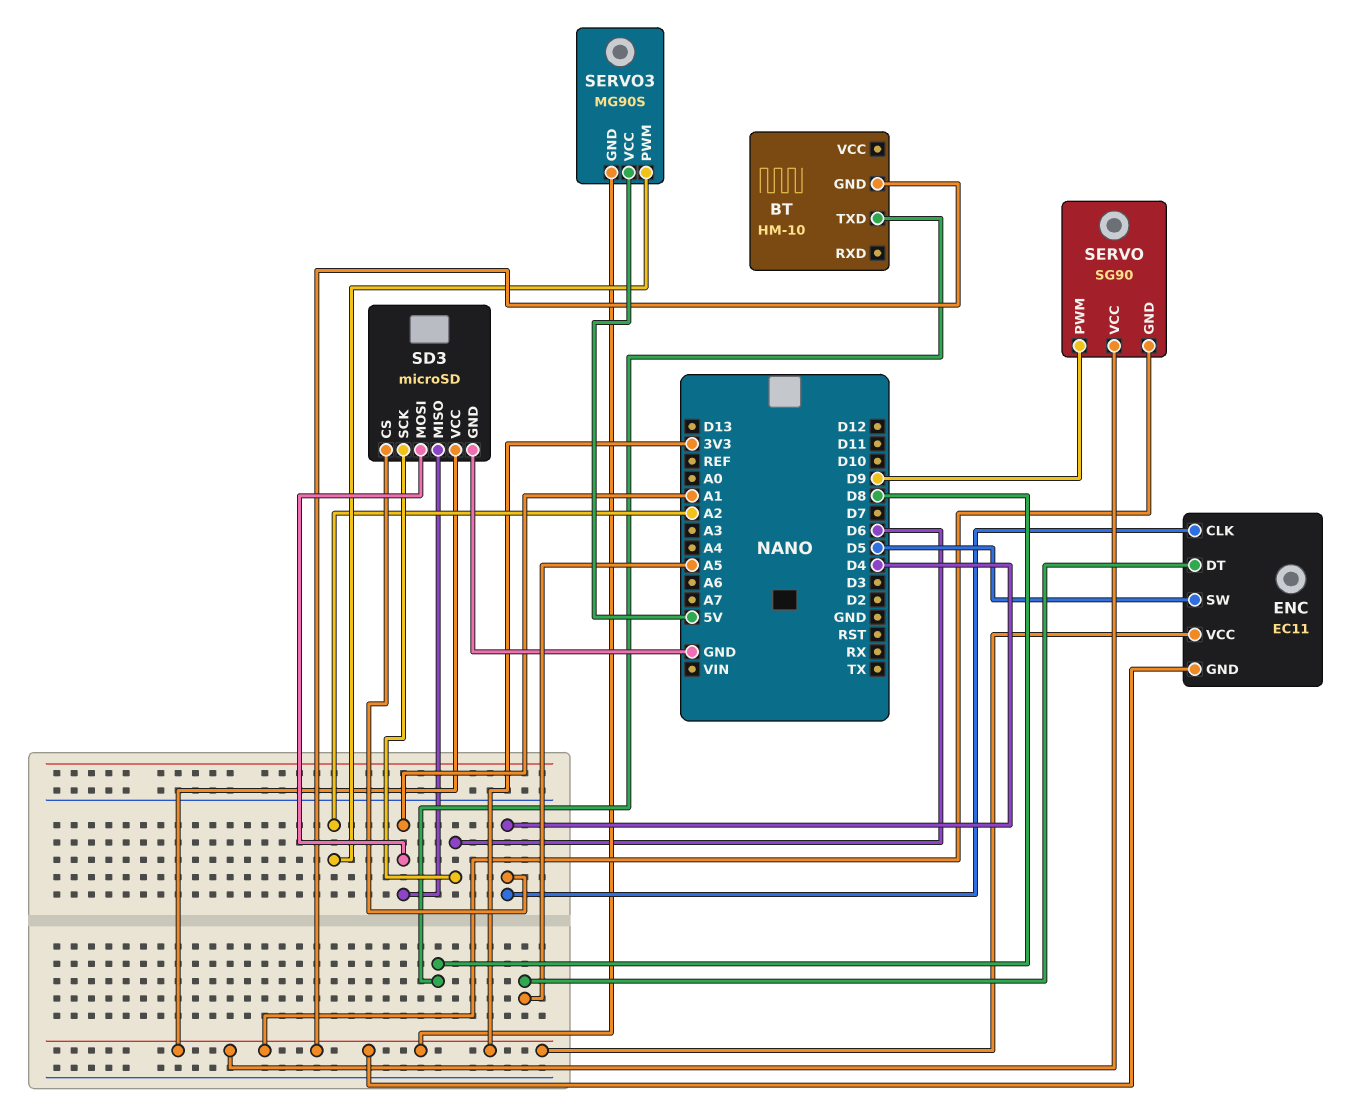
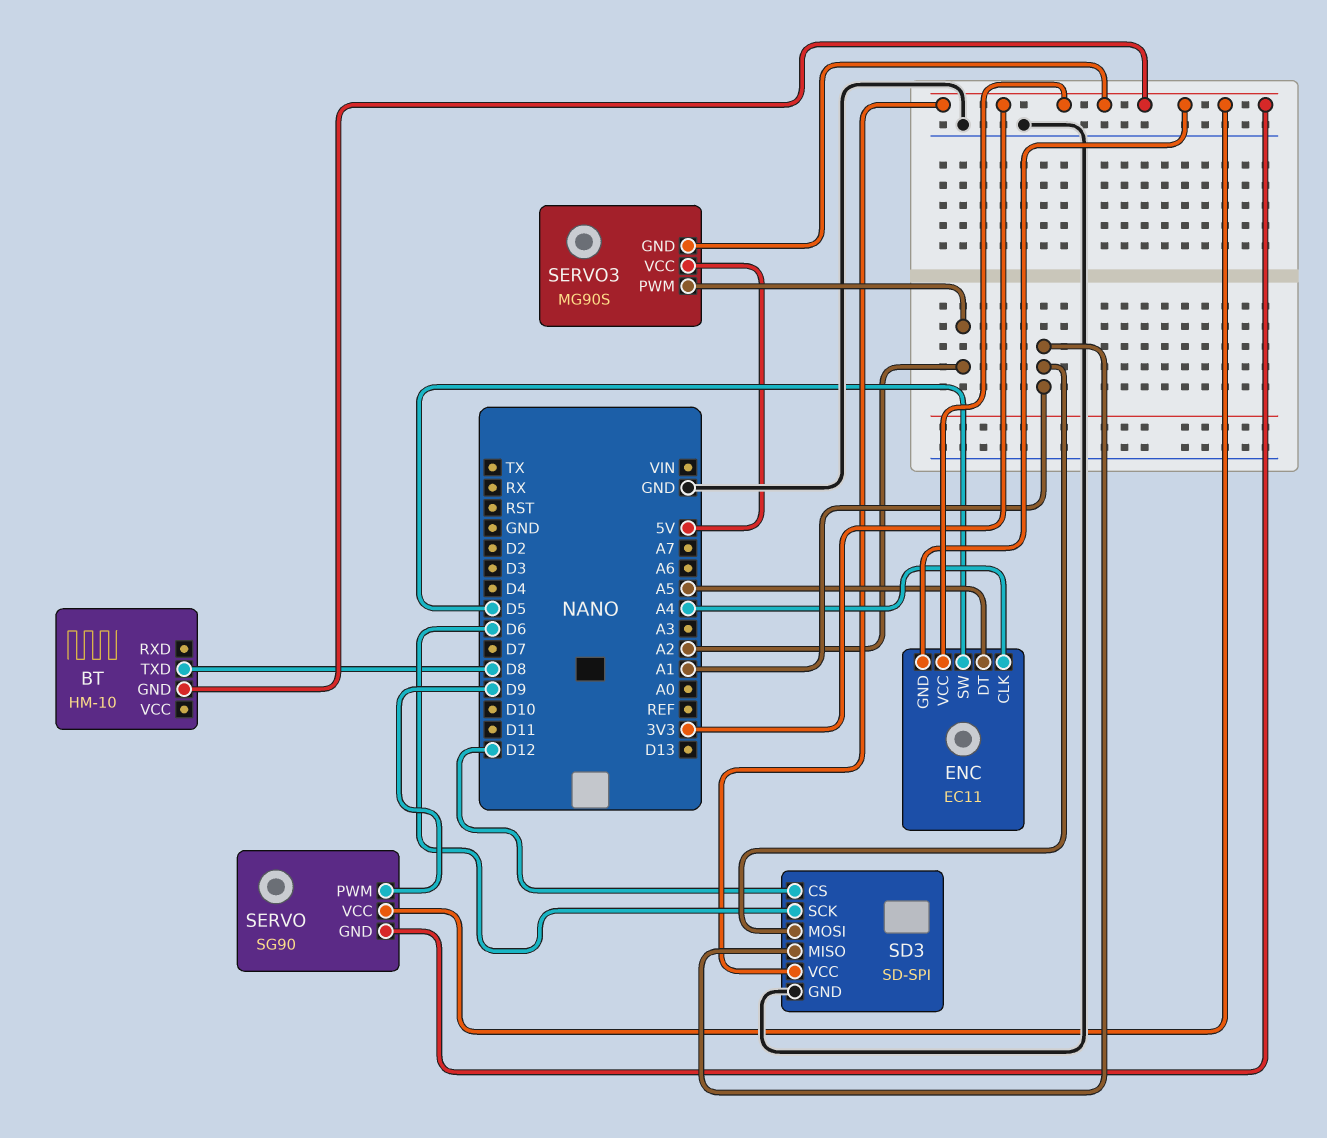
ENC pin CLK: D4 -> A4
SD3: microSD -> SD-SPI
SD3 pin CS: D4 -> D12

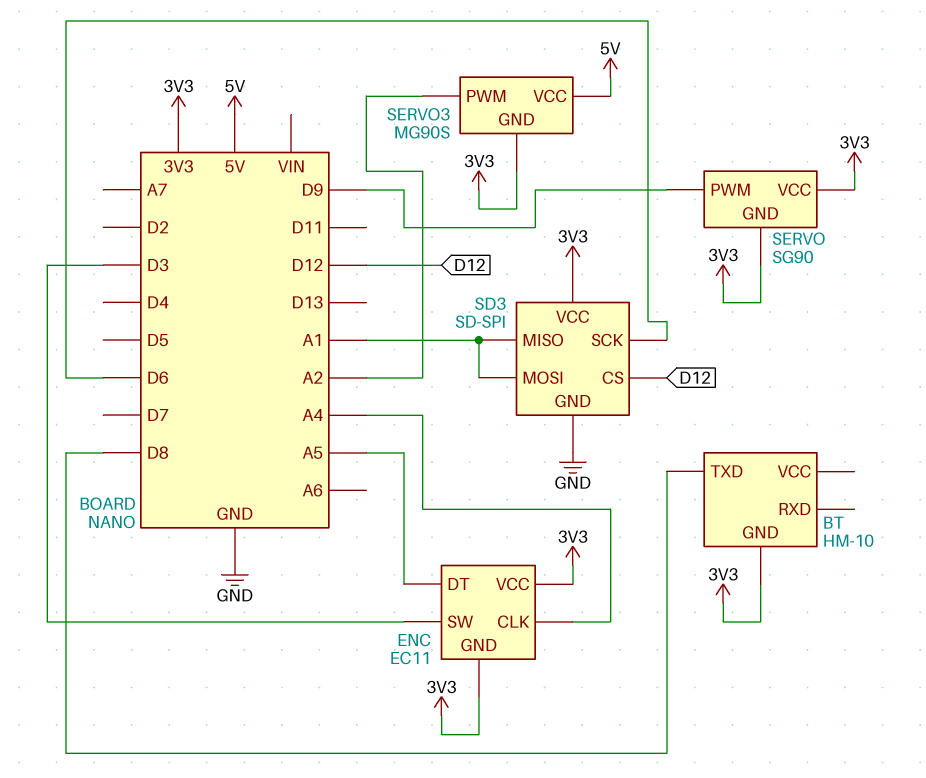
ENC pin SW: D5 -> D3

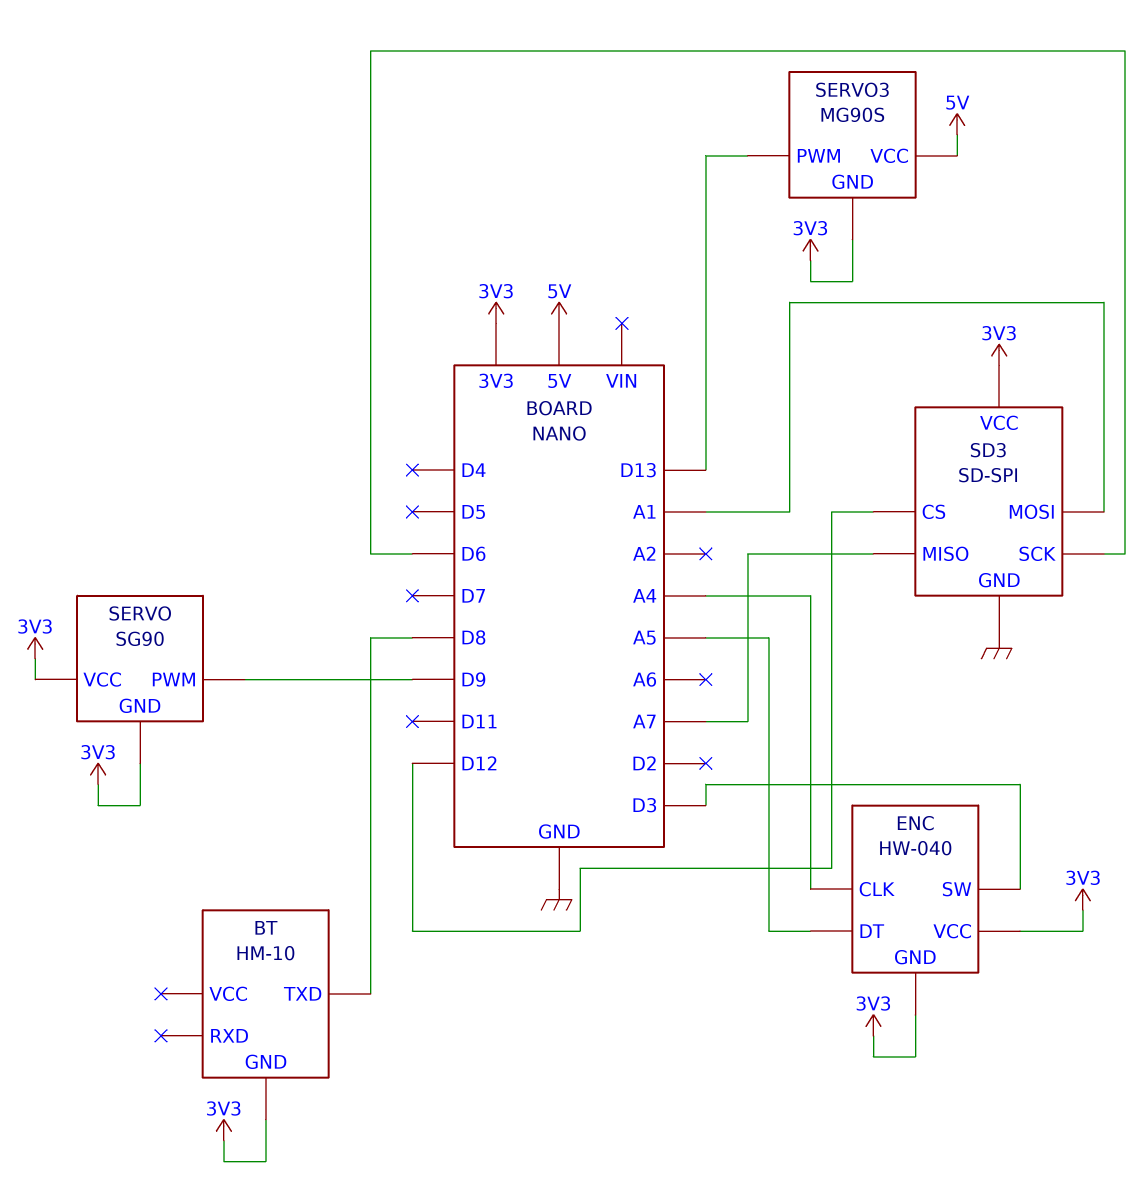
ENC: EC11 -> HW-040
SD3 pin MISO: A1 -> A7
SERVO3 pin PWM: A2 -> D13

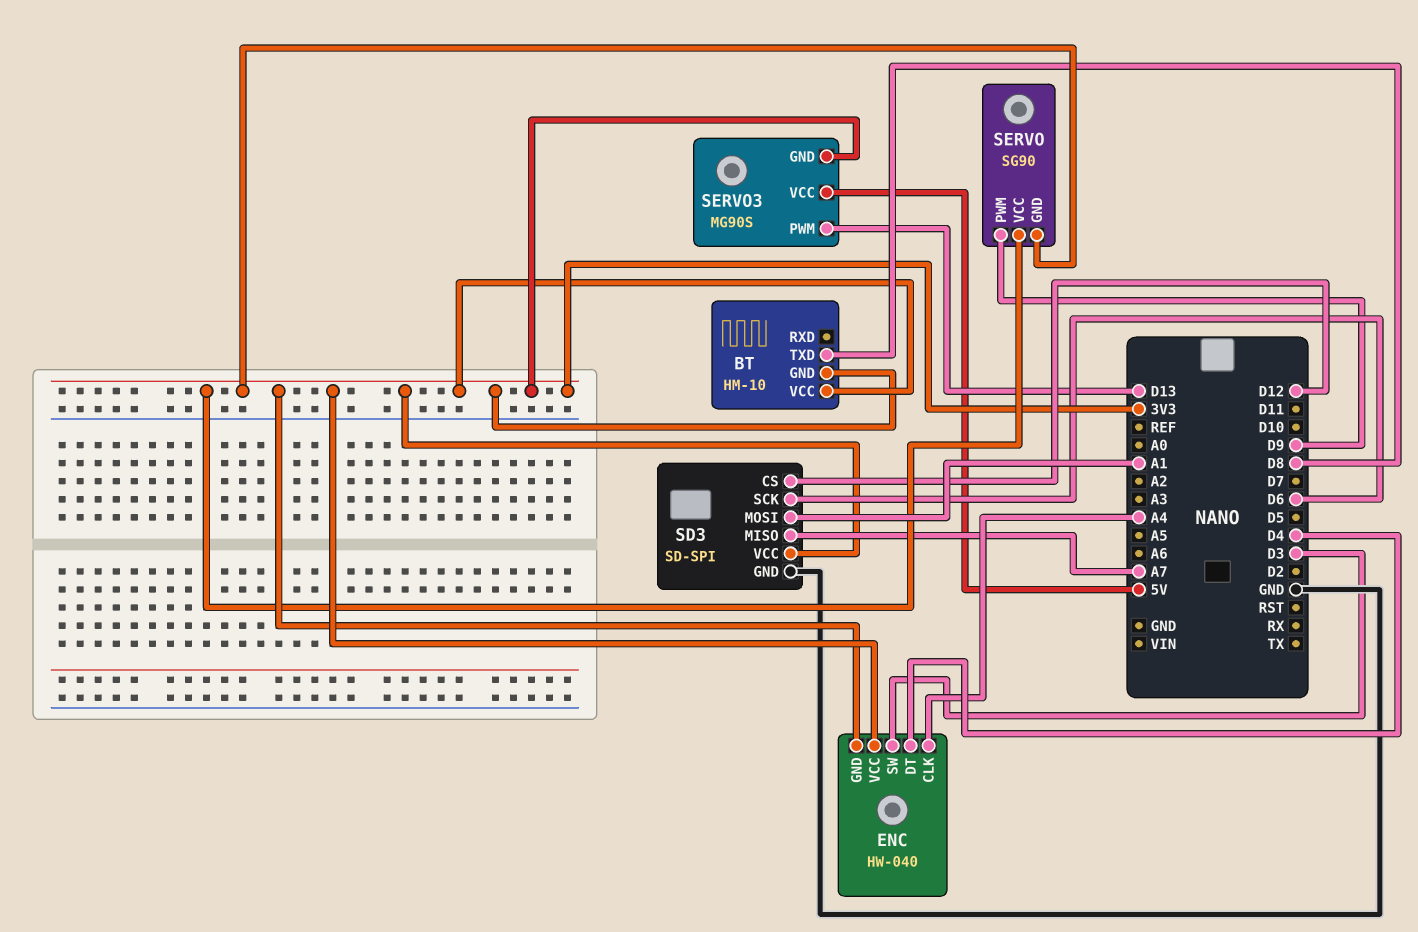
BT pin VCC: none -> 3V3
ENC pin DT: A5 -> D4

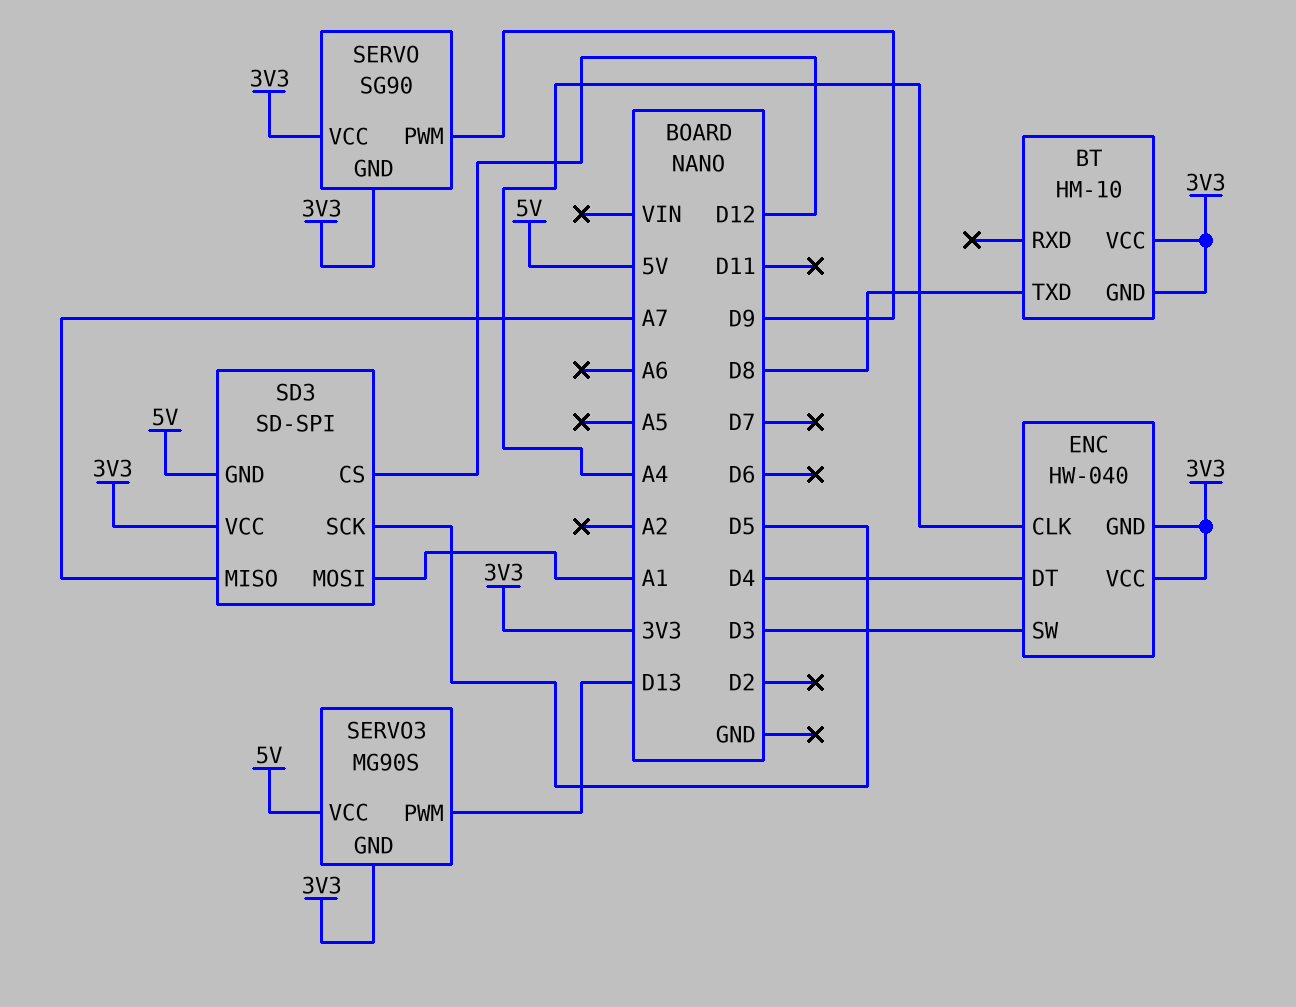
SD3 pin GND: GND -> 5V
SD3 pin SCK: D6 -> D5

